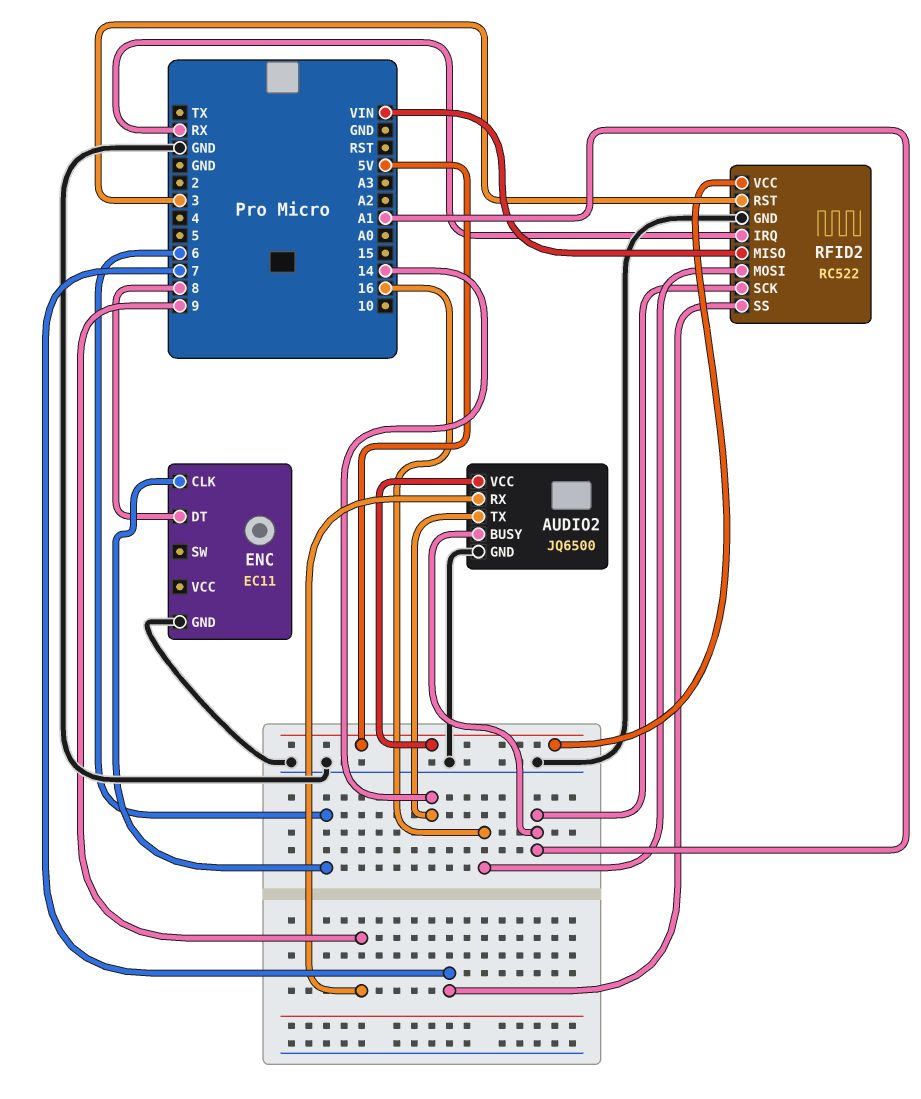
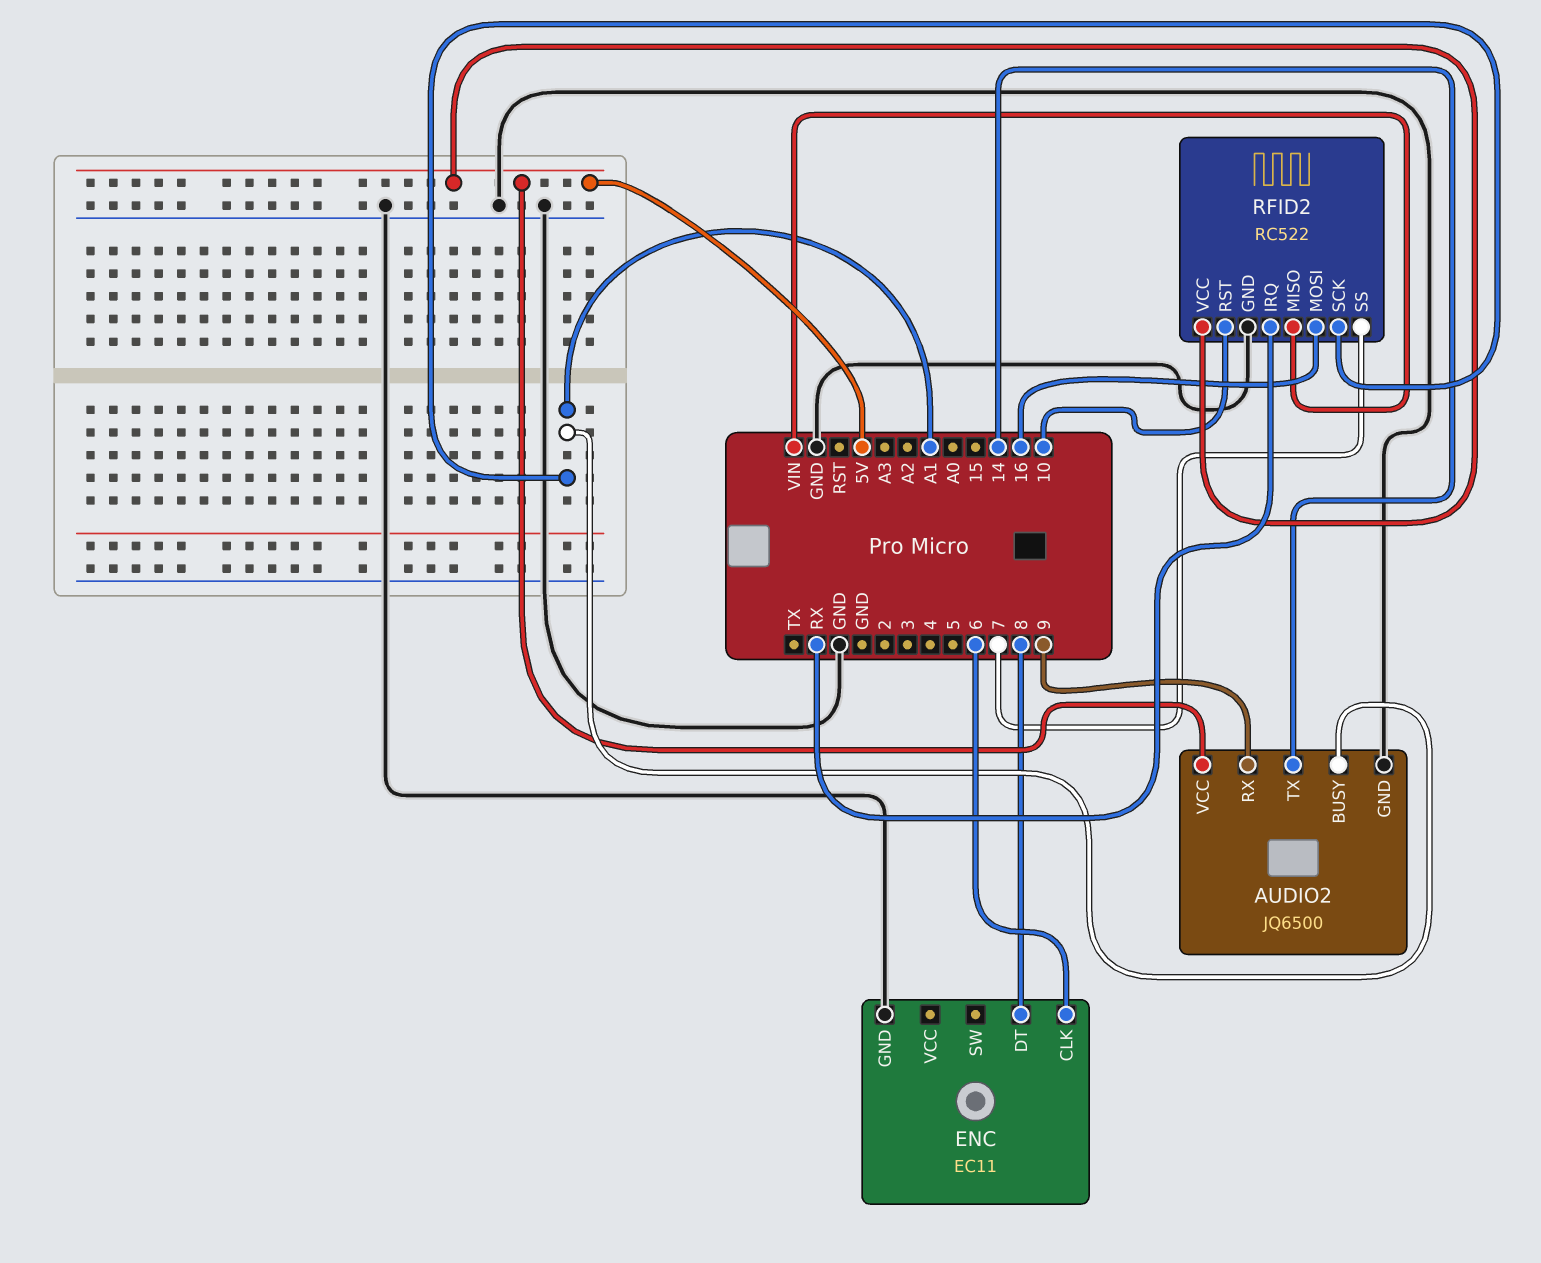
RFID2 pin RST: 3 -> 10

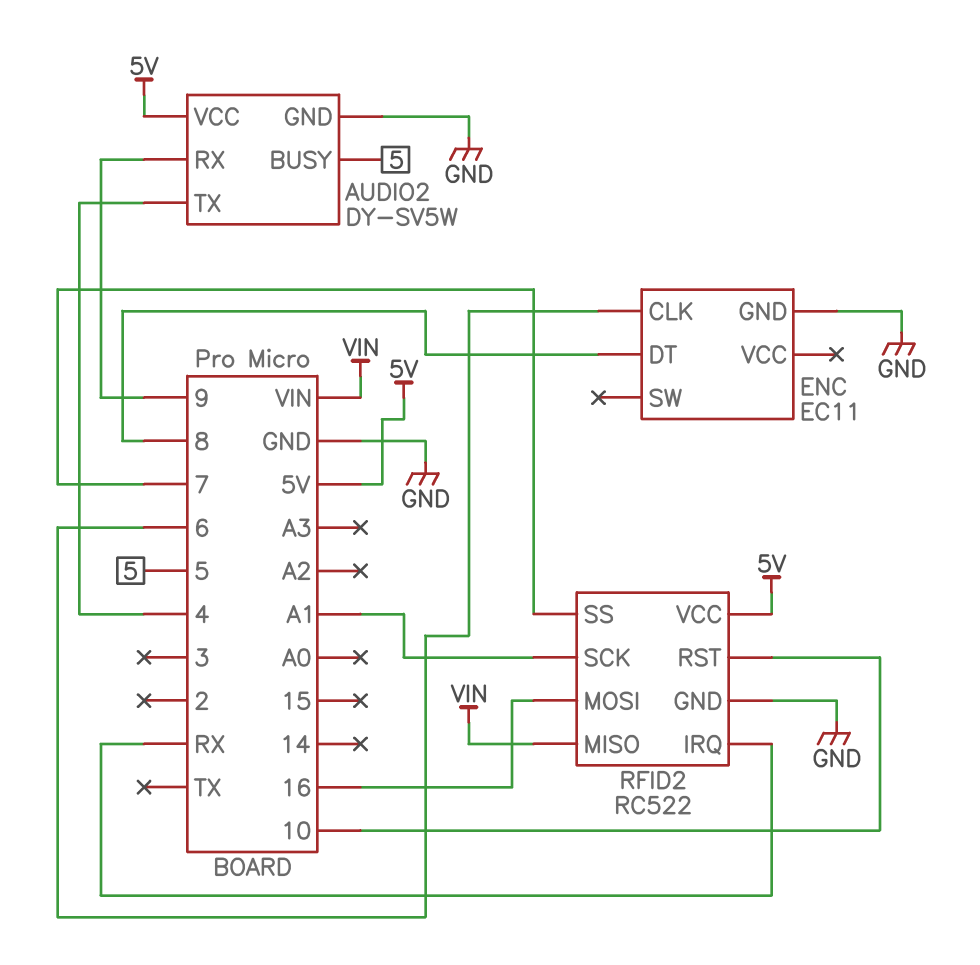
AUDIO2: JQ6500 -> DY-SV5W
AUDIO2 pin BUSY: A1 -> 5
AUDIO2 pin TX: 14 -> 4

